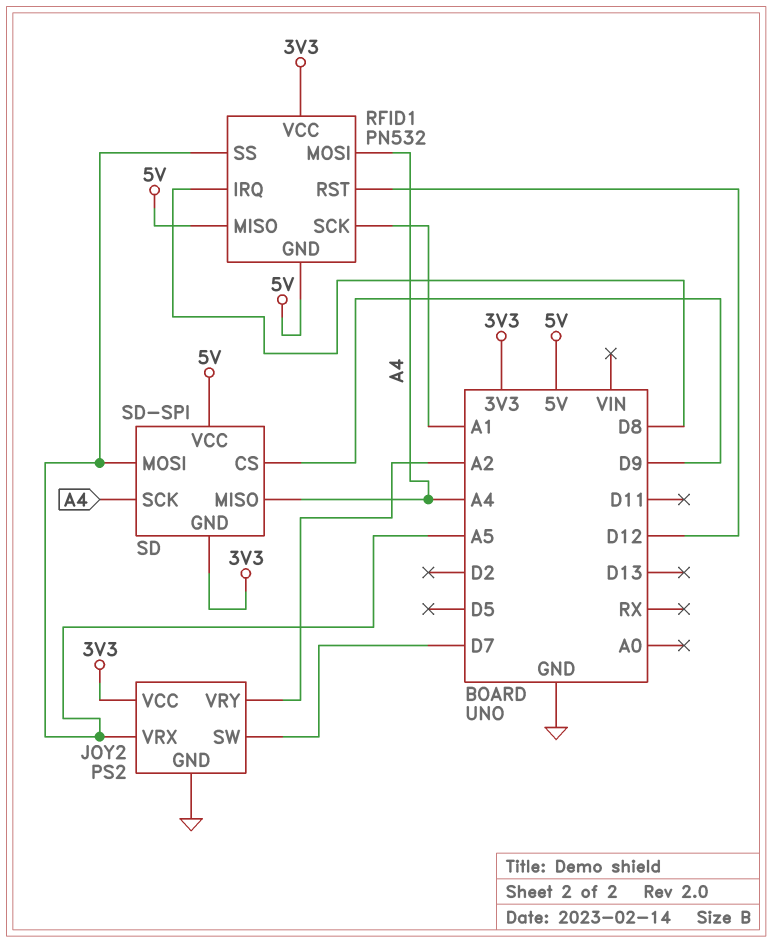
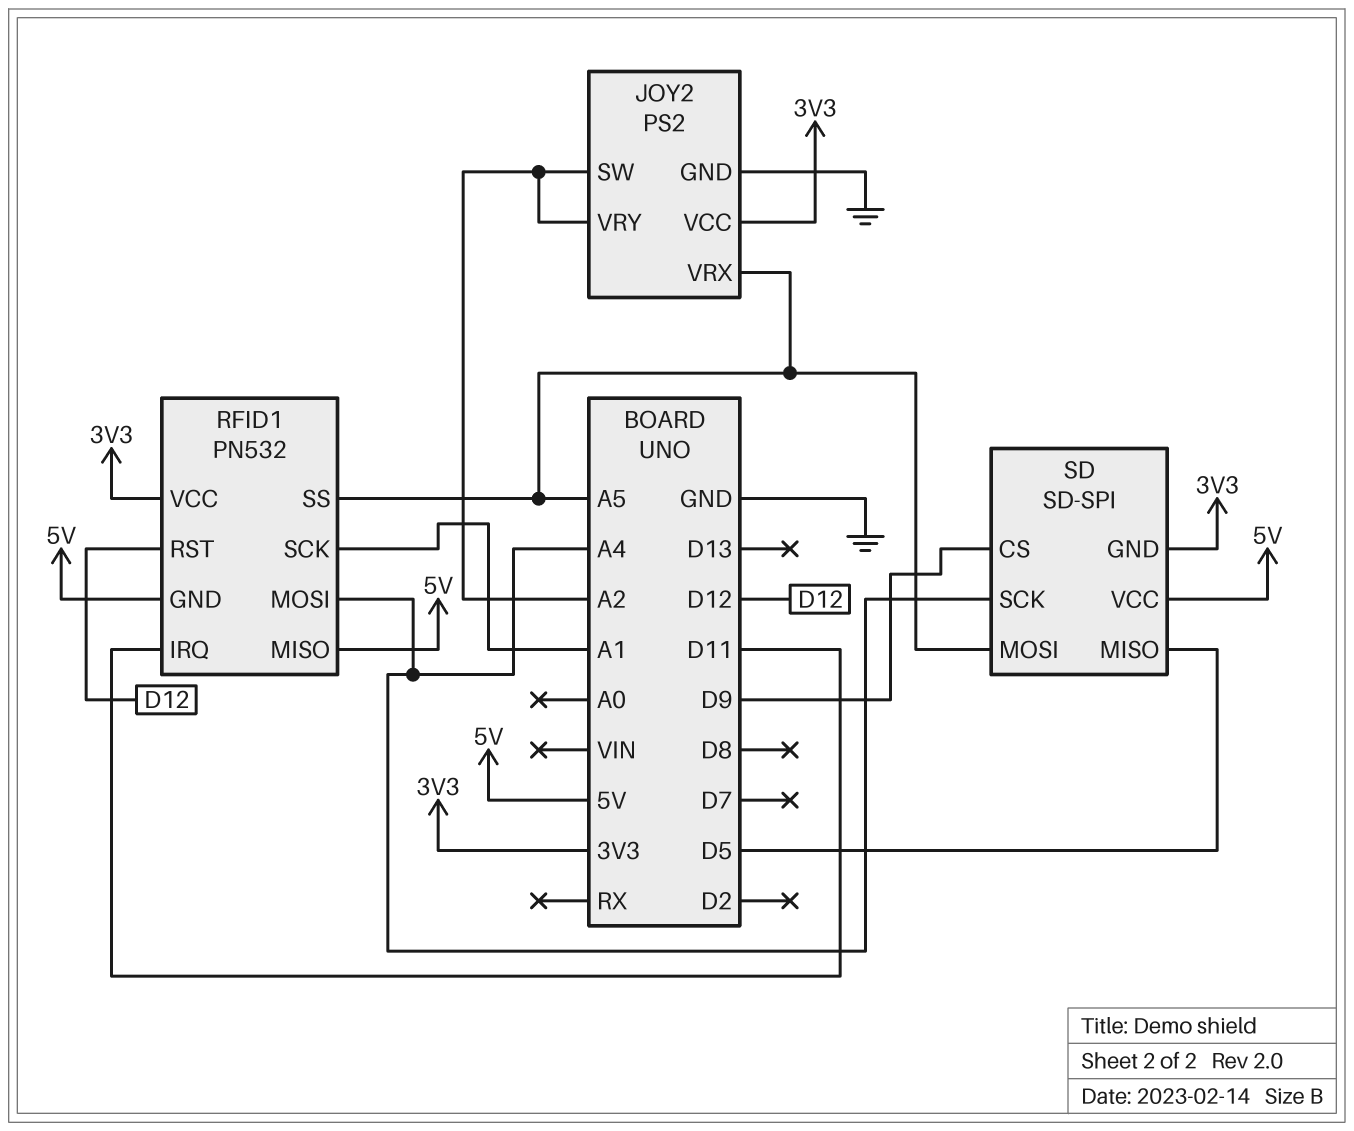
JOY2 pin SW: D7 -> A2
RFID1 pin IRQ: D8 -> D11
SD pin MISO: A4 -> D5

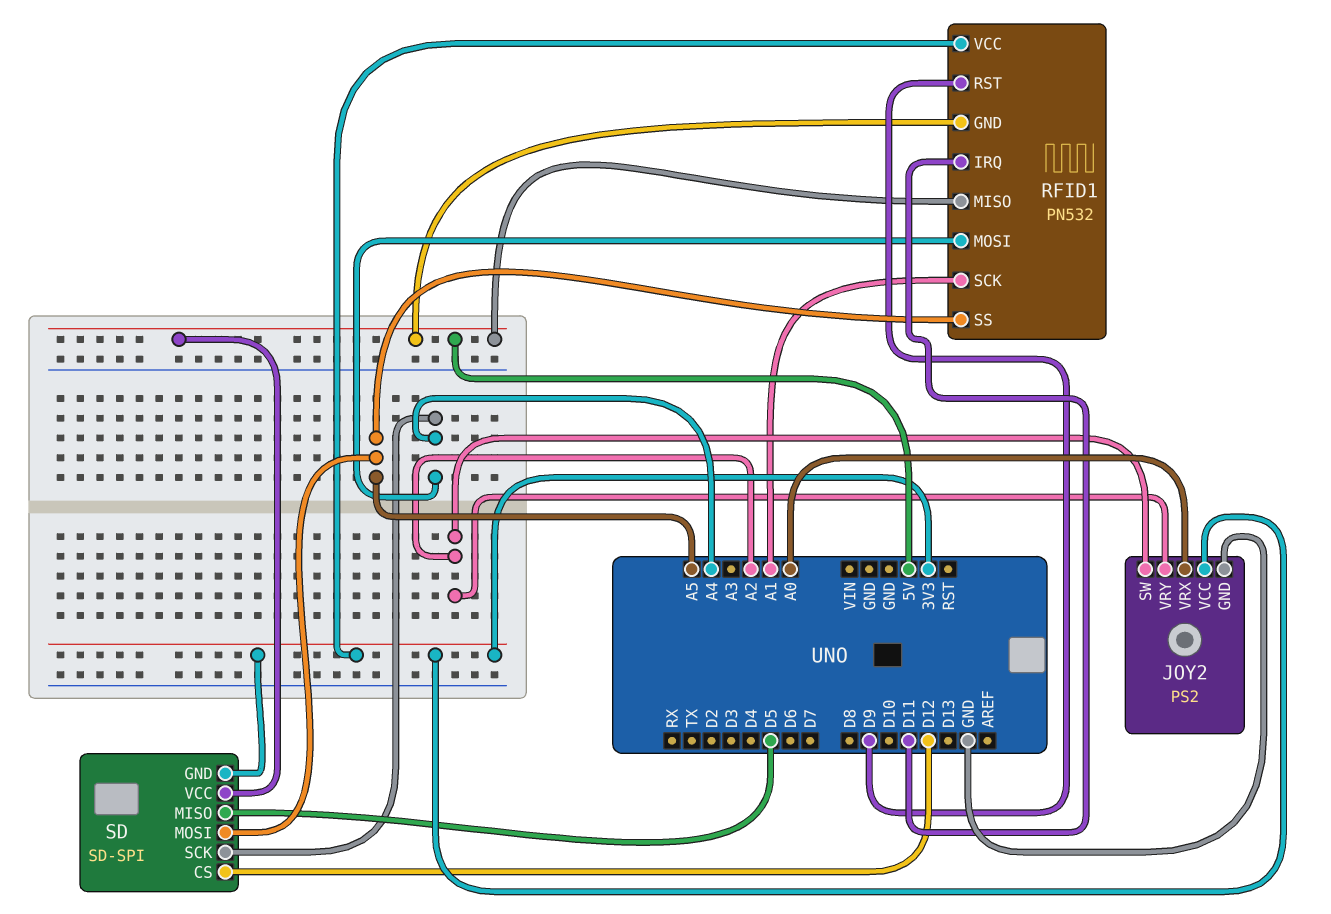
JOY2 pin VRX: A5 -> A0
RFID1 pin RST: D12 -> D9
SD pin CS: D9 -> D12

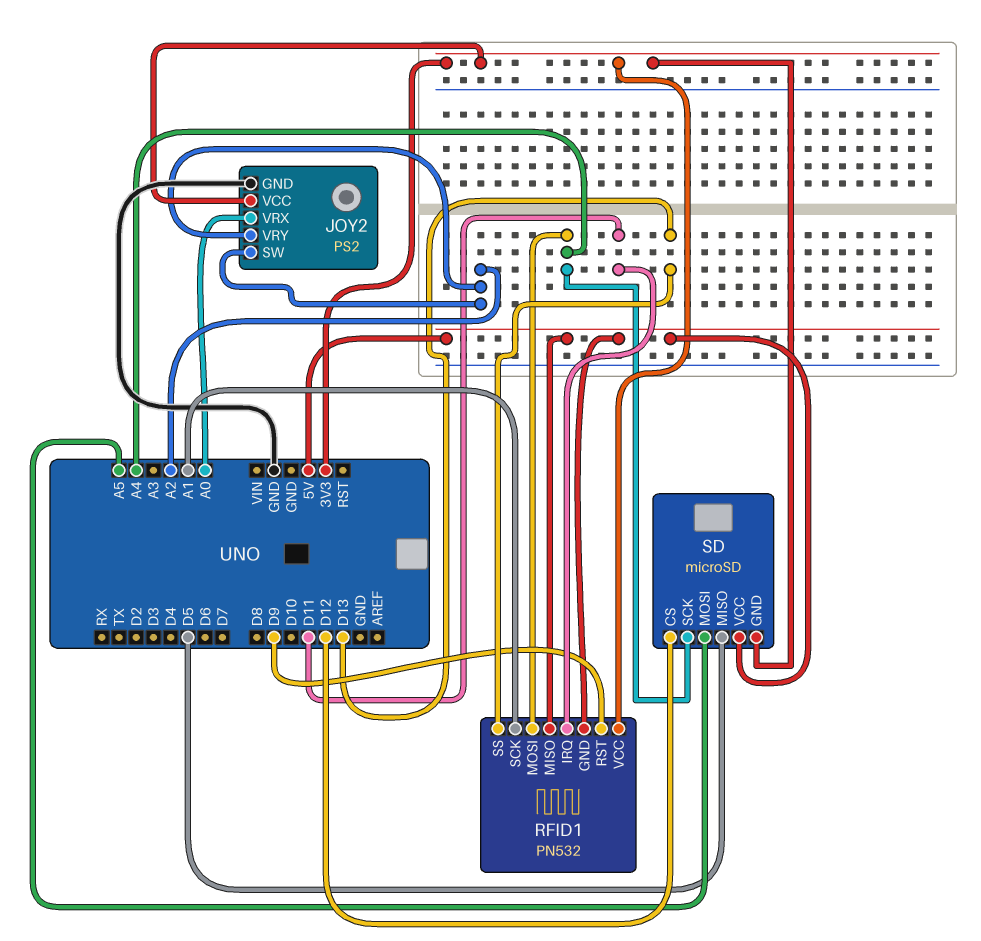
RFID1 pin SS: A5 -> D13
SD: SD-SPI -> microSD

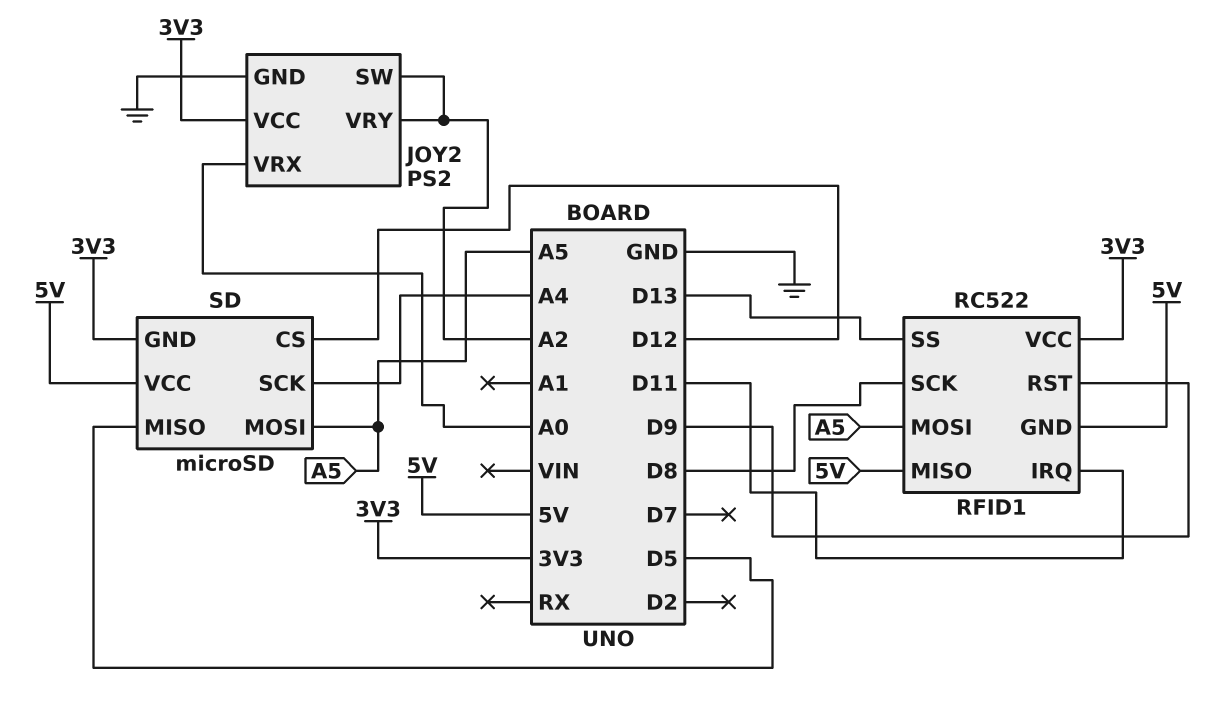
RFID1: PN532 -> RC522
RFID1 pin MOSI: A4 -> A5
RFID1 pin SCK: A1 -> D8

